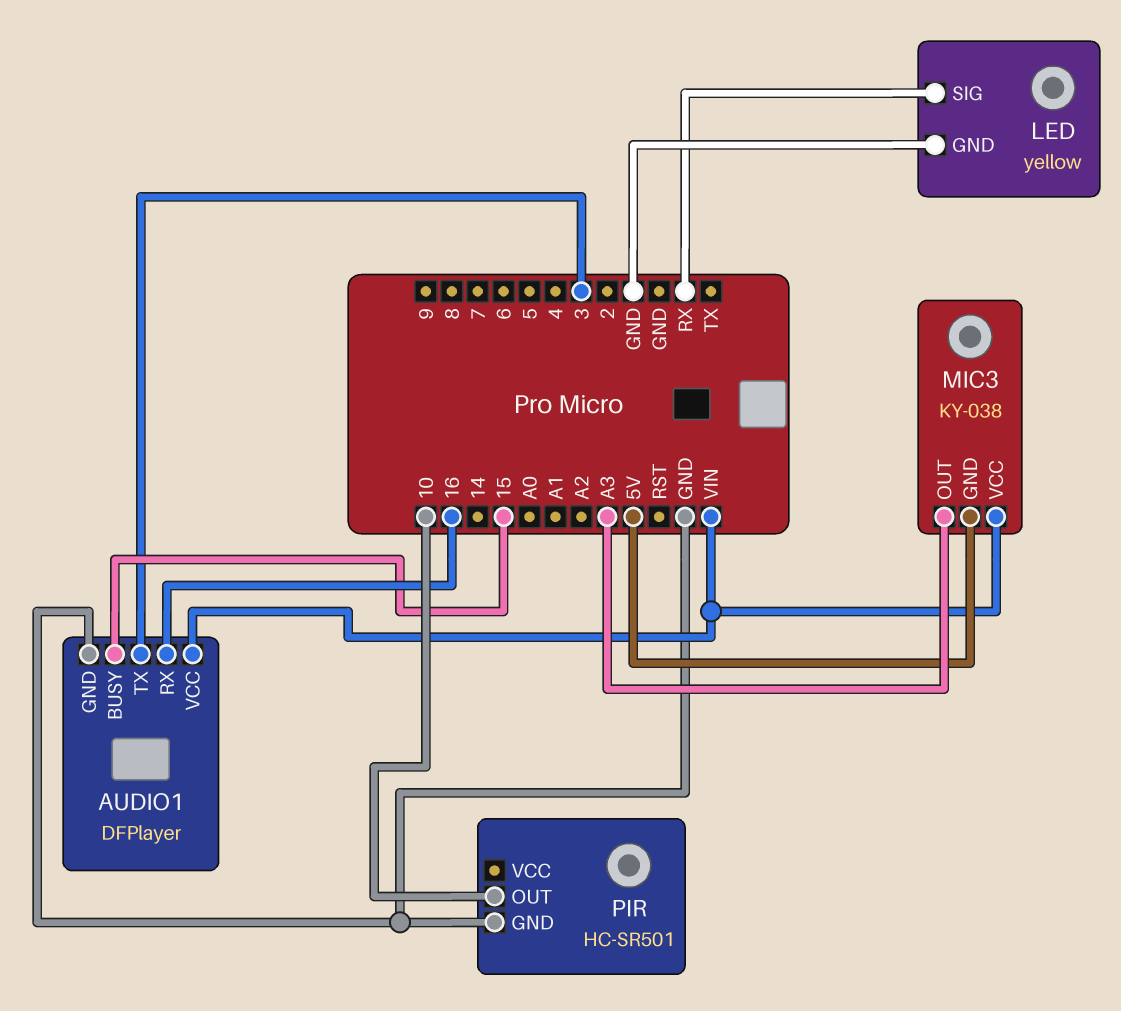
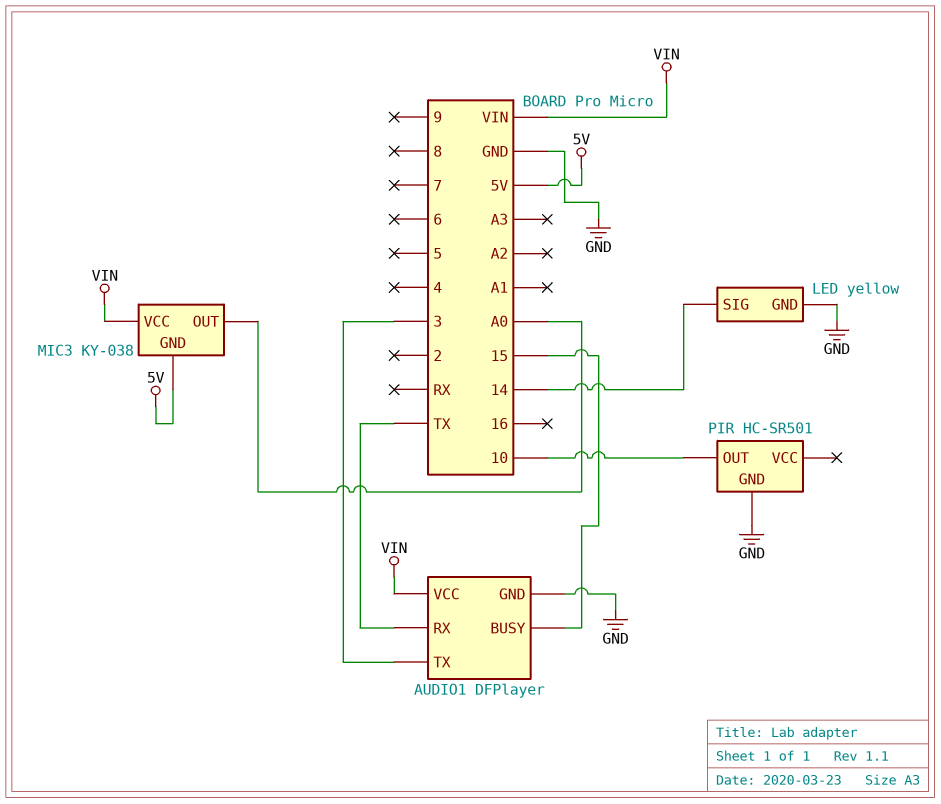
AUDIO1 pin RX: 16 -> TX
LED pin SIG: RX -> 14
MIC3 pin OUT: A3 -> A0

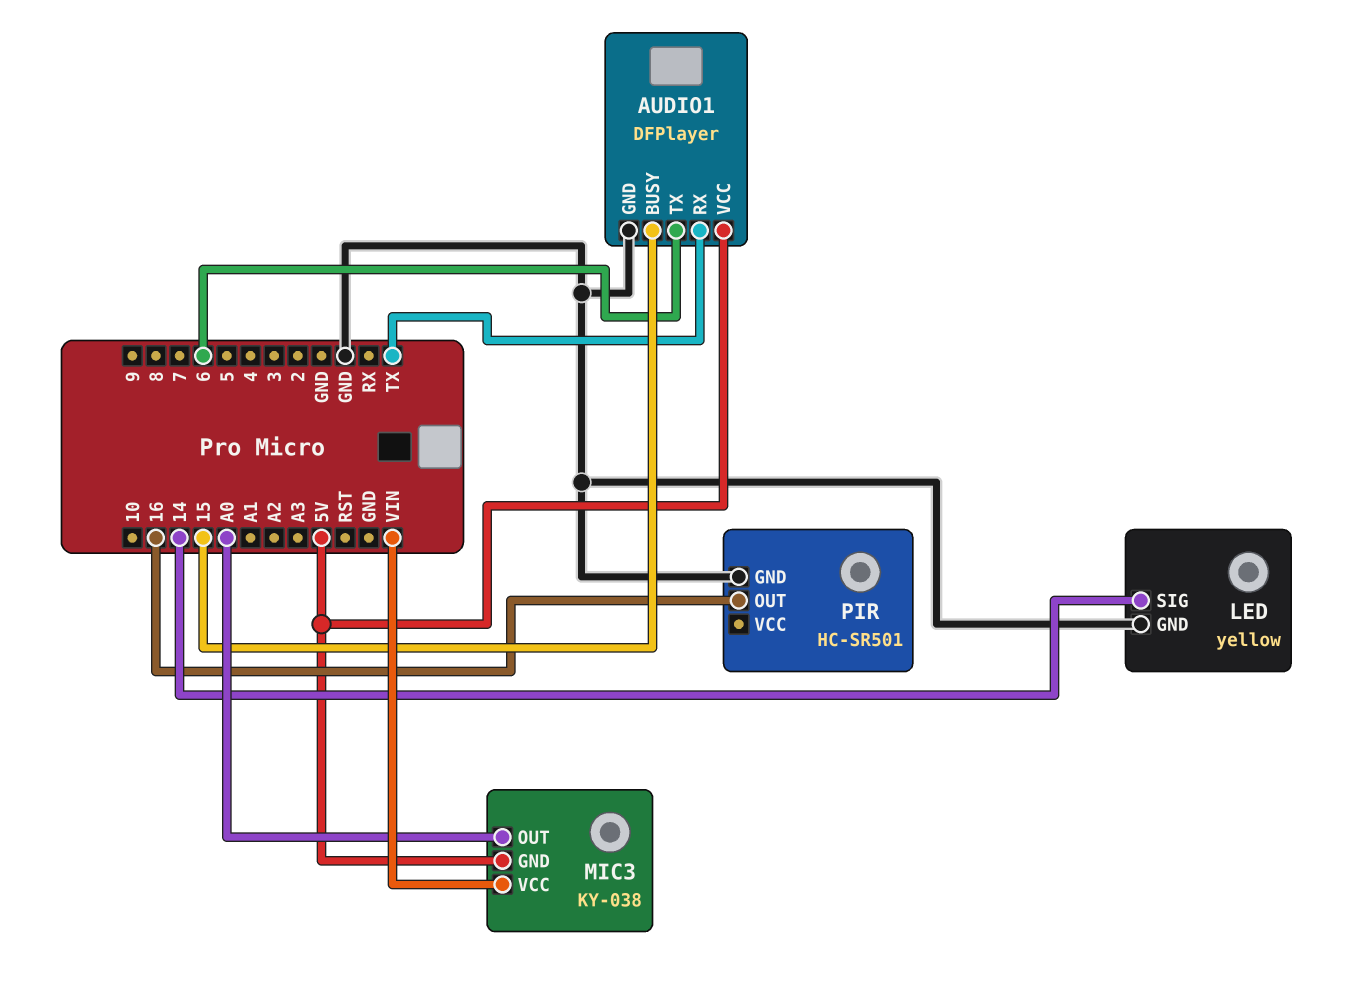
AUDIO1 pin TX: 3 -> 6
AUDIO1 pin VCC: VIN -> 5V
PIR pin OUT: 10 -> 16

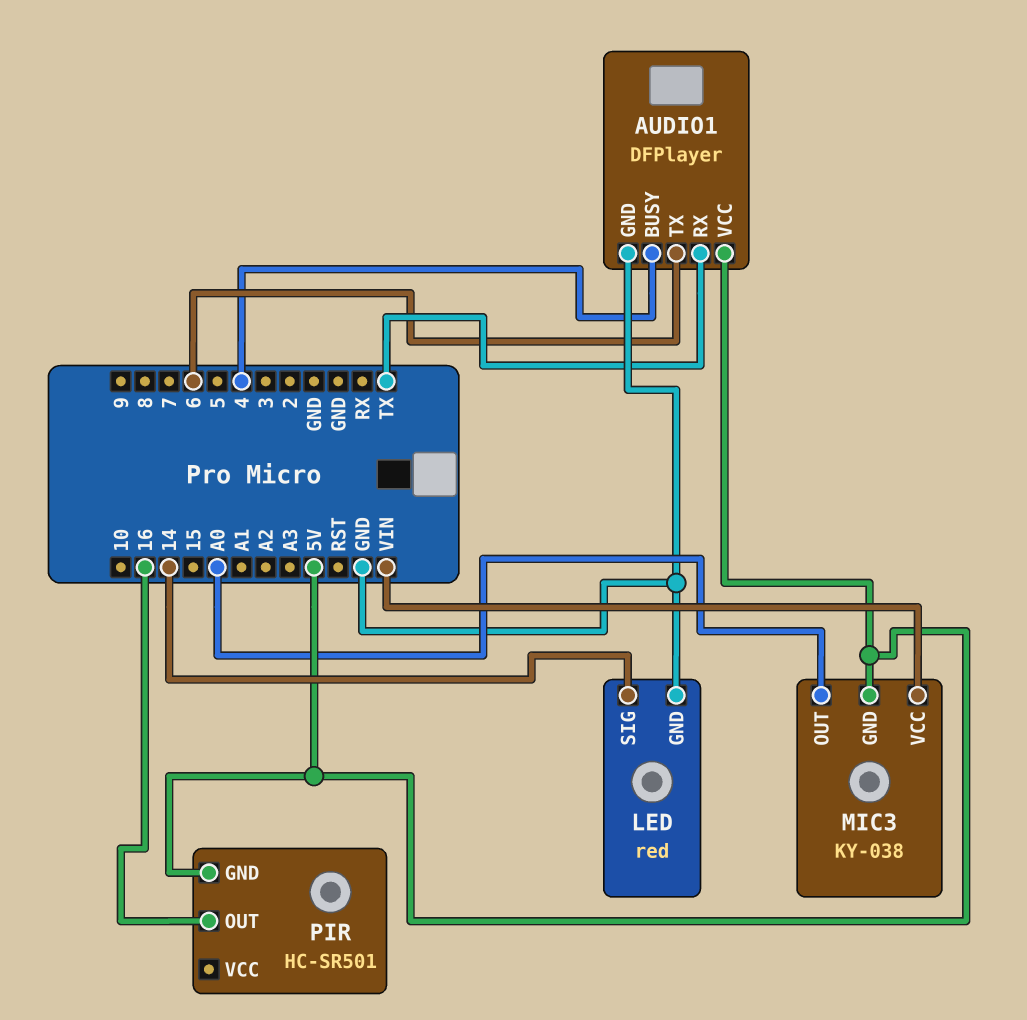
AUDIO1 pin BUSY: 15 -> 4
LED: yellow -> red
PIR pin GND: GND -> 5V

